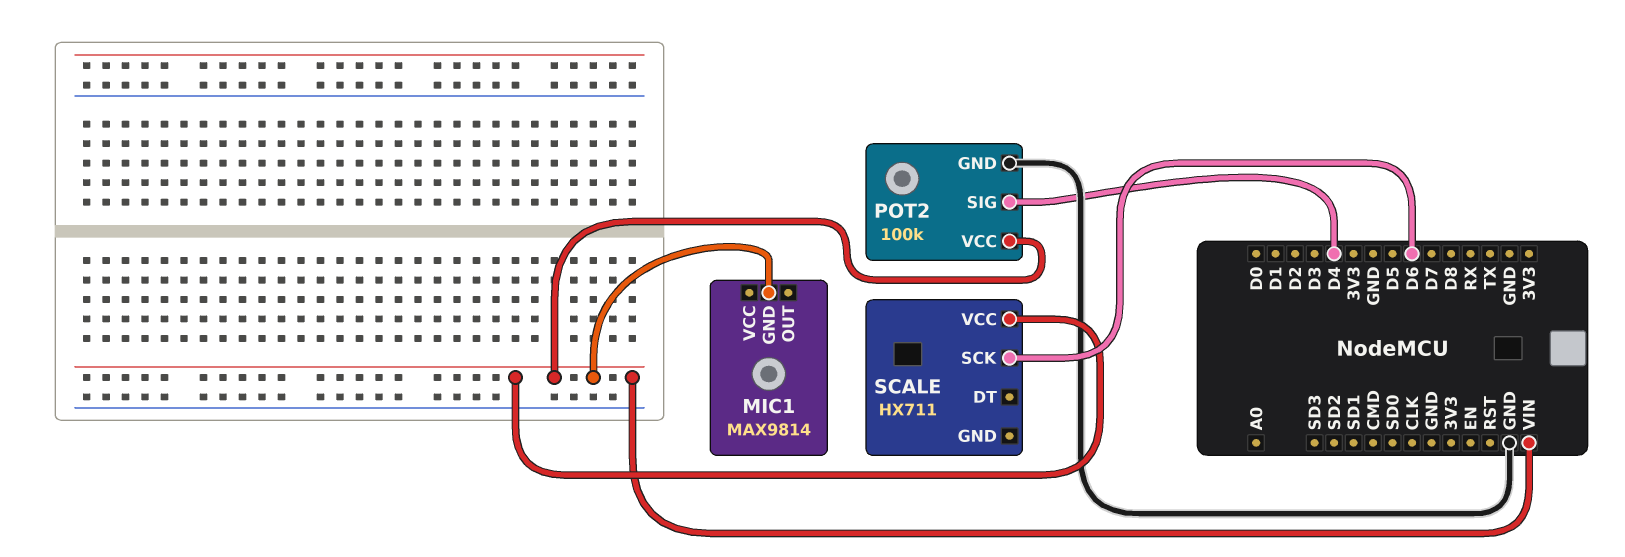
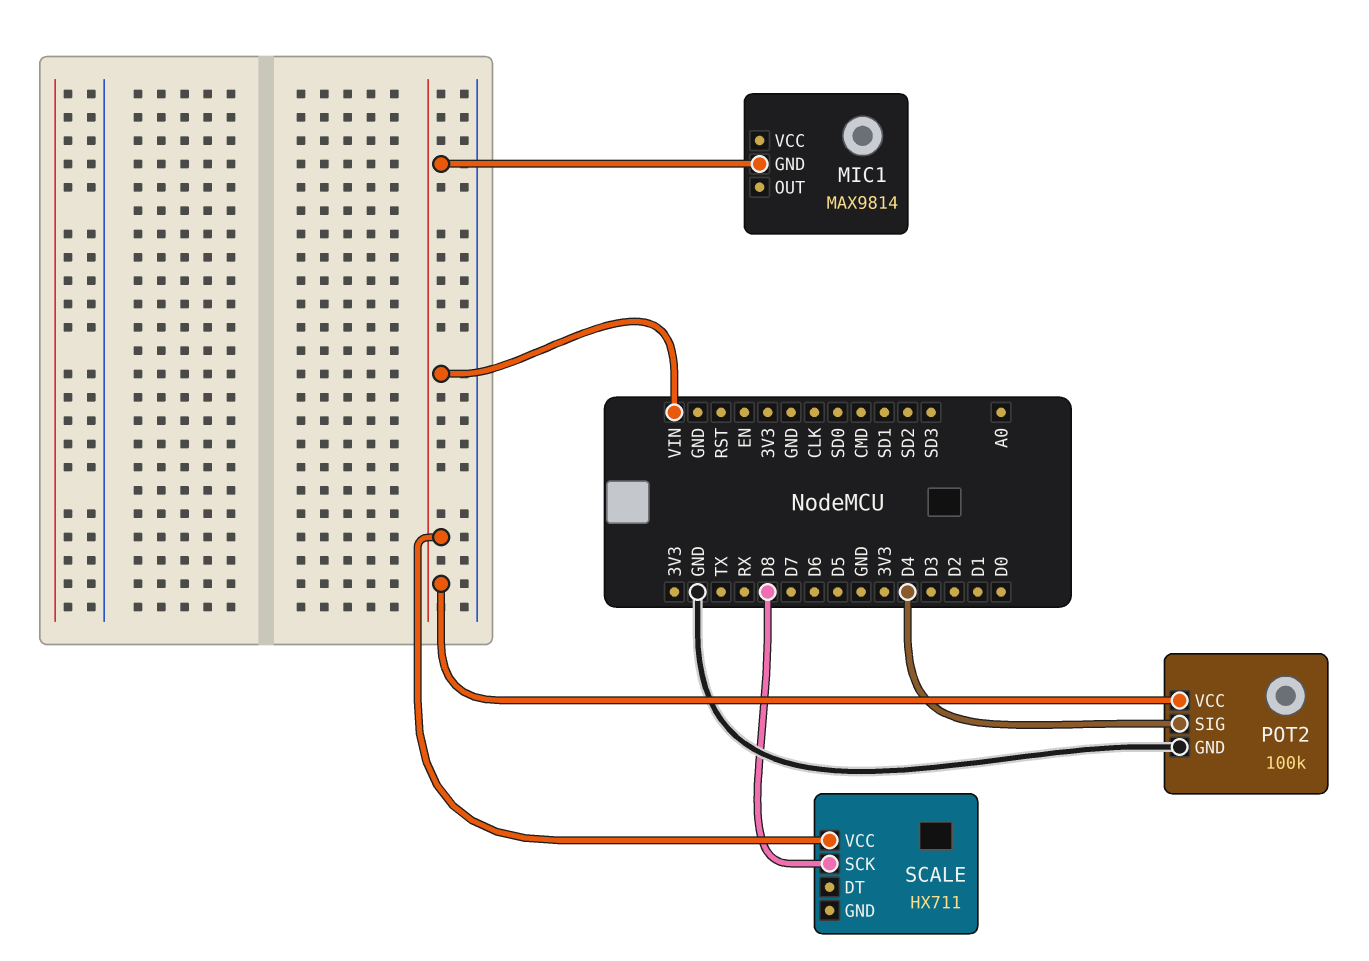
SCALE pin SCK: D6 -> D8

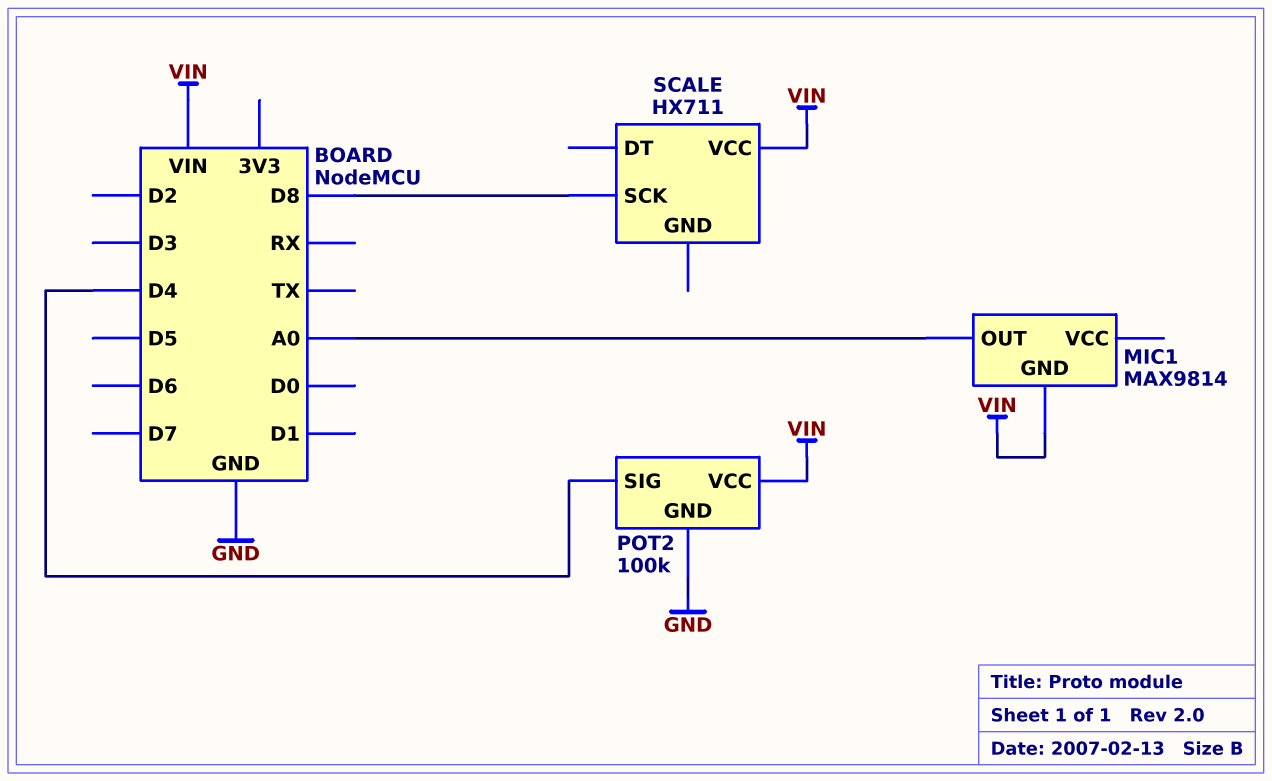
MIC1 pin OUT: none -> A0

